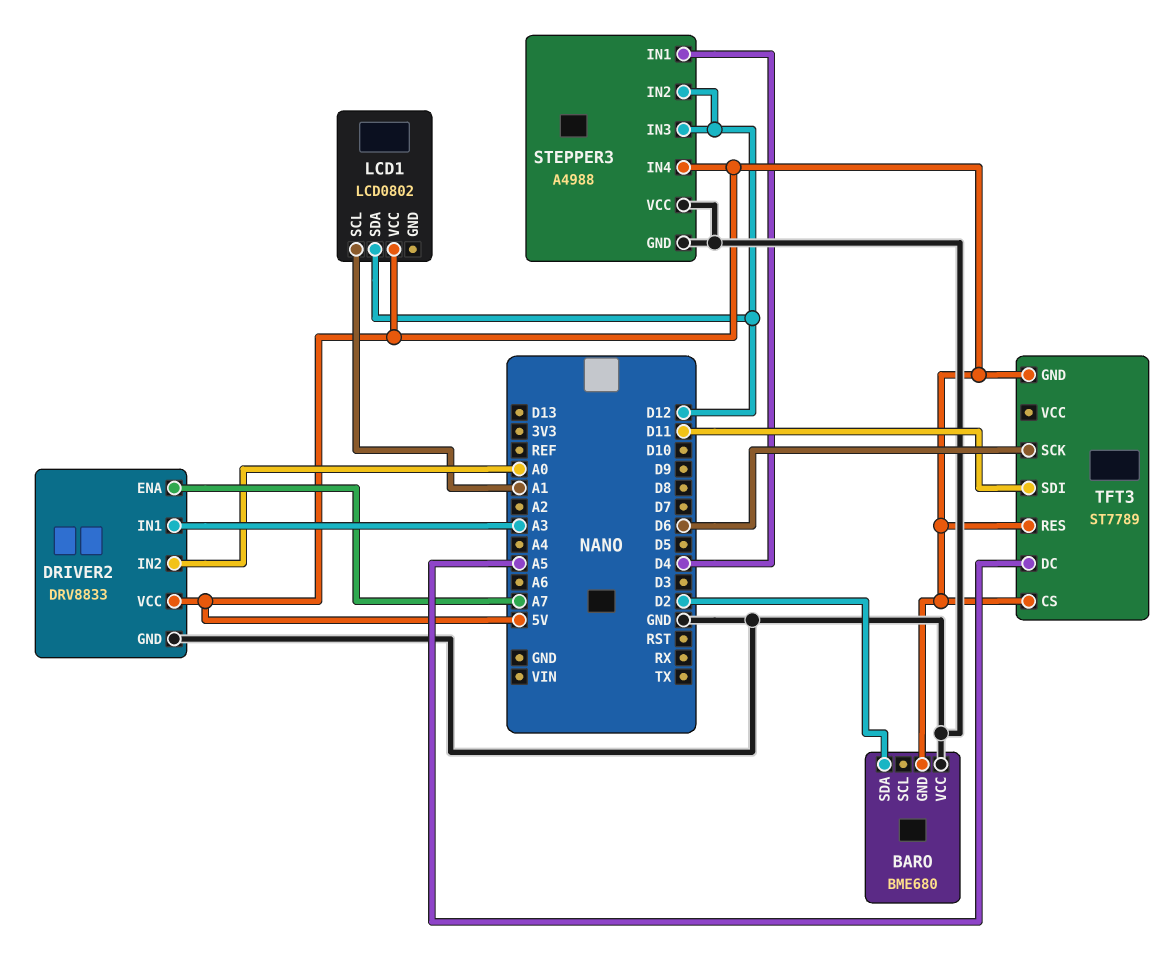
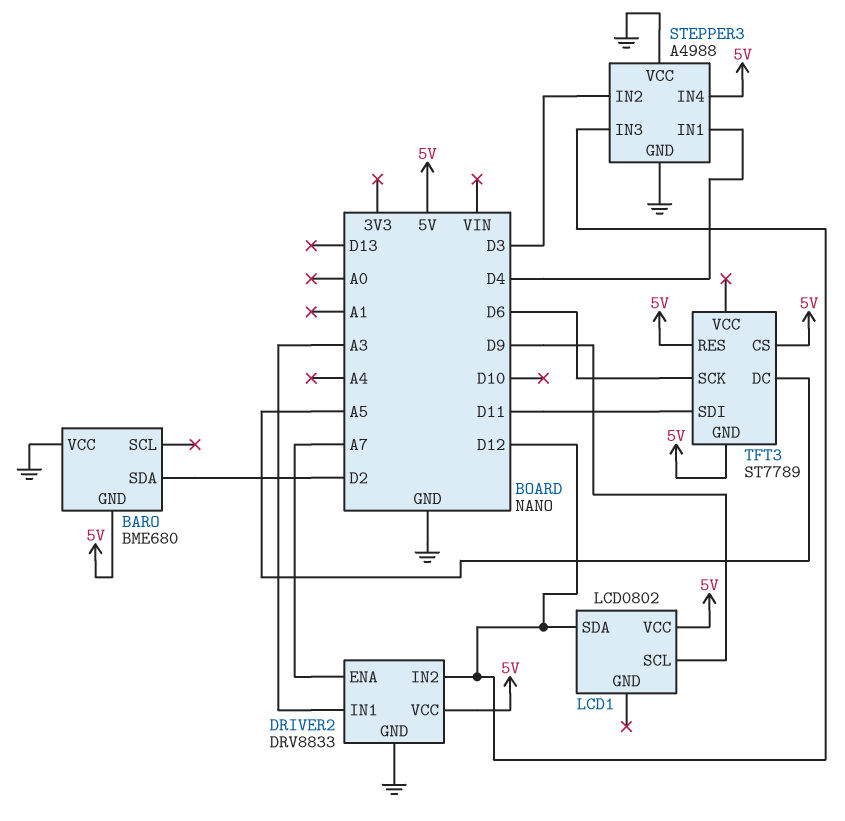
DRIVER2 pin IN2: A0 -> D12
LCD1 pin SCL: A1 -> D9
STEPPER3 pin IN2: D12 -> D3

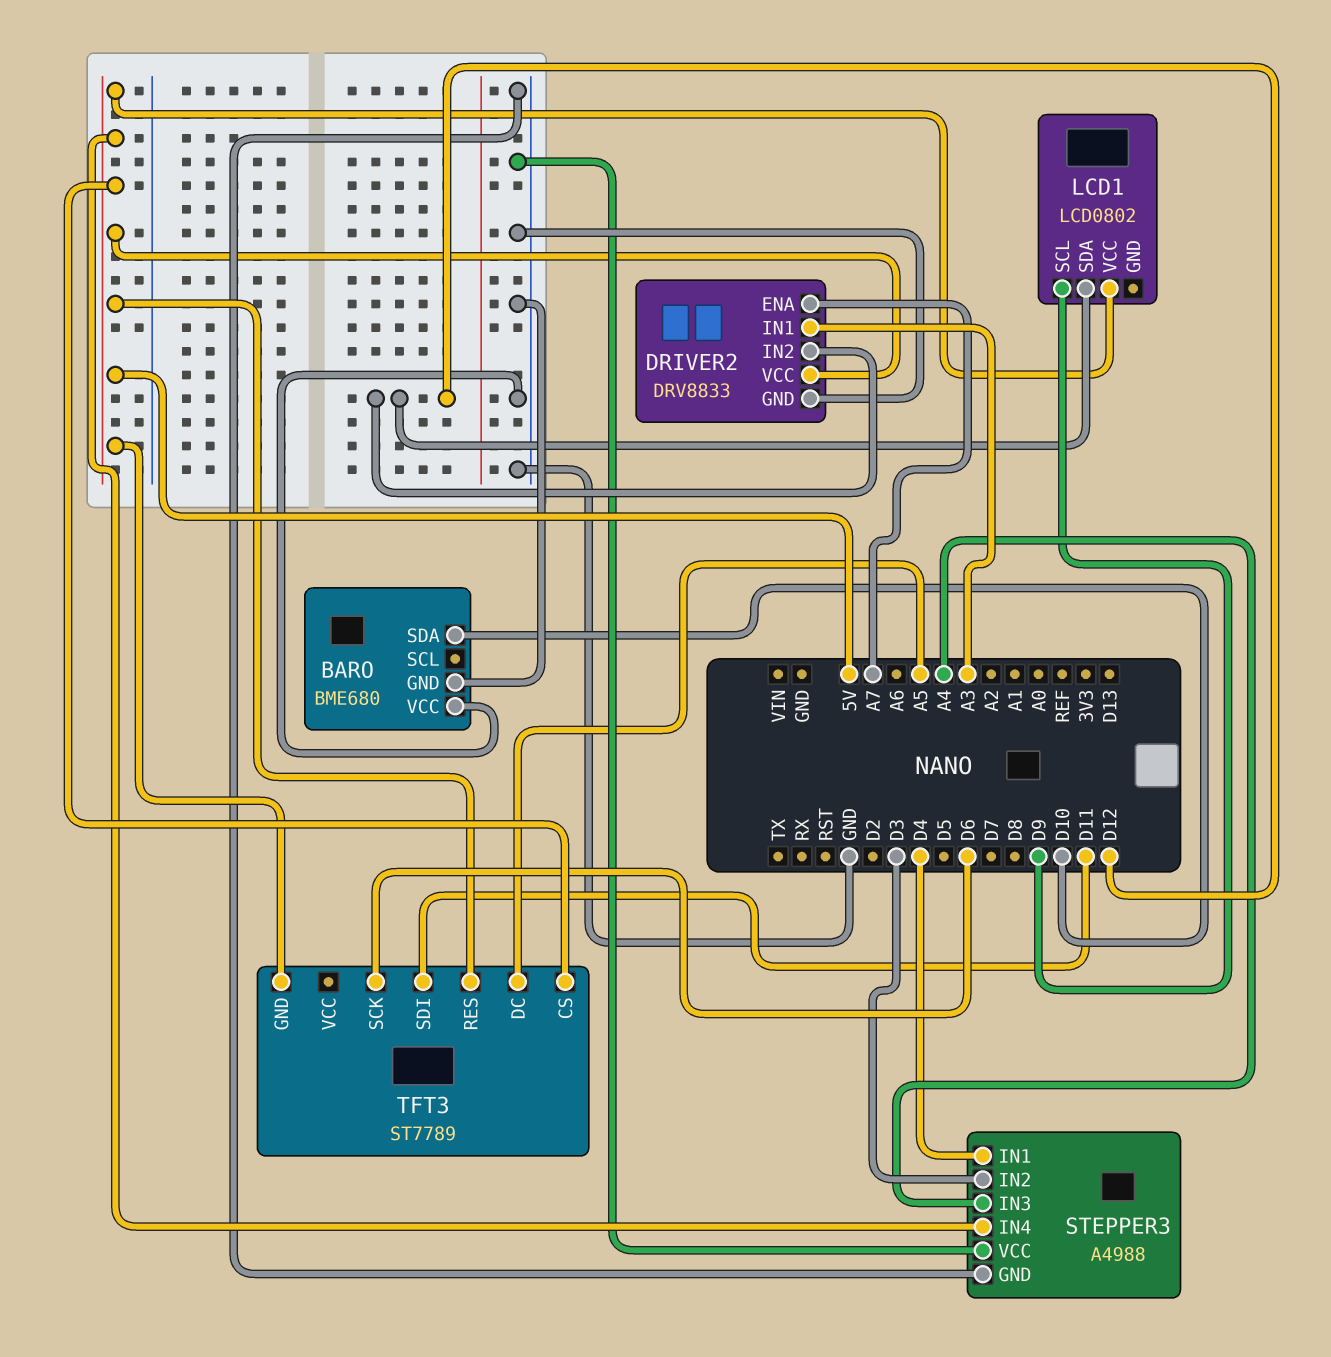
BARO pin GND: 5V -> GND
BARO pin SDA: D2 -> D10
STEPPER3 pin IN3: D12 -> A4

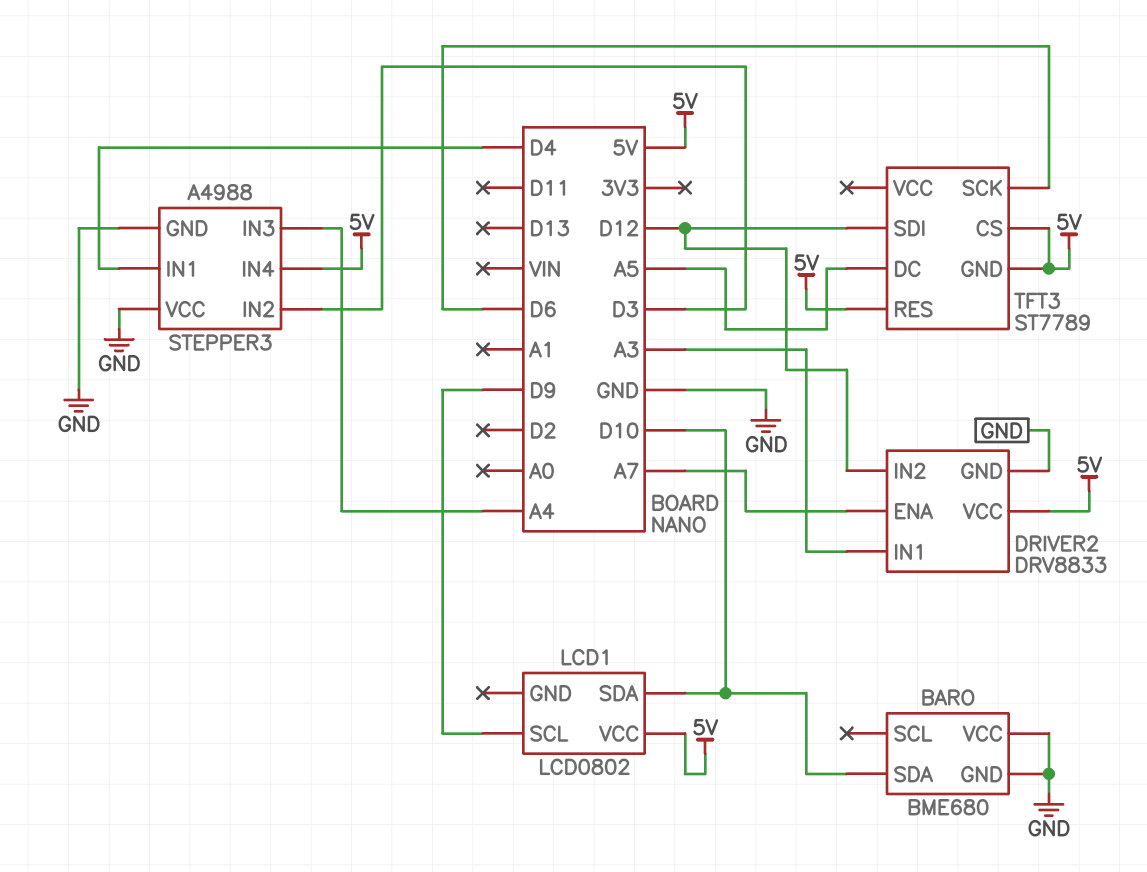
LCD1 pin SDA: D12 -> D10
TFT3 pin SDI: D11 -> D12

